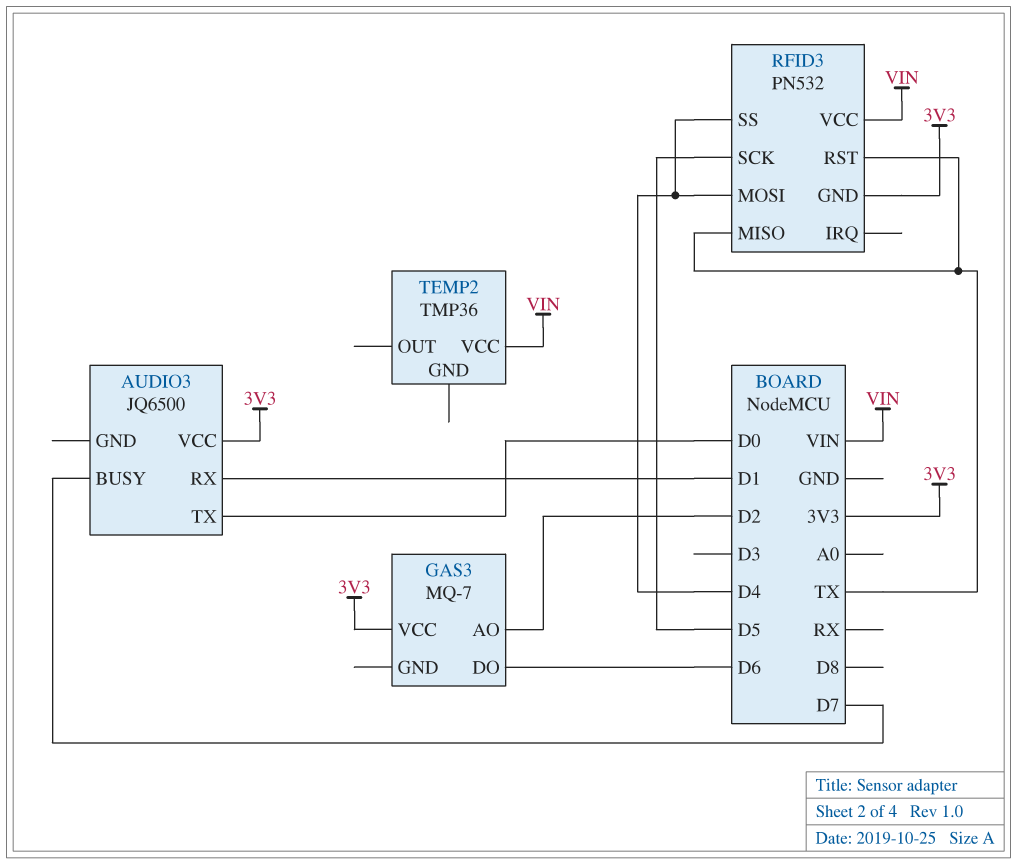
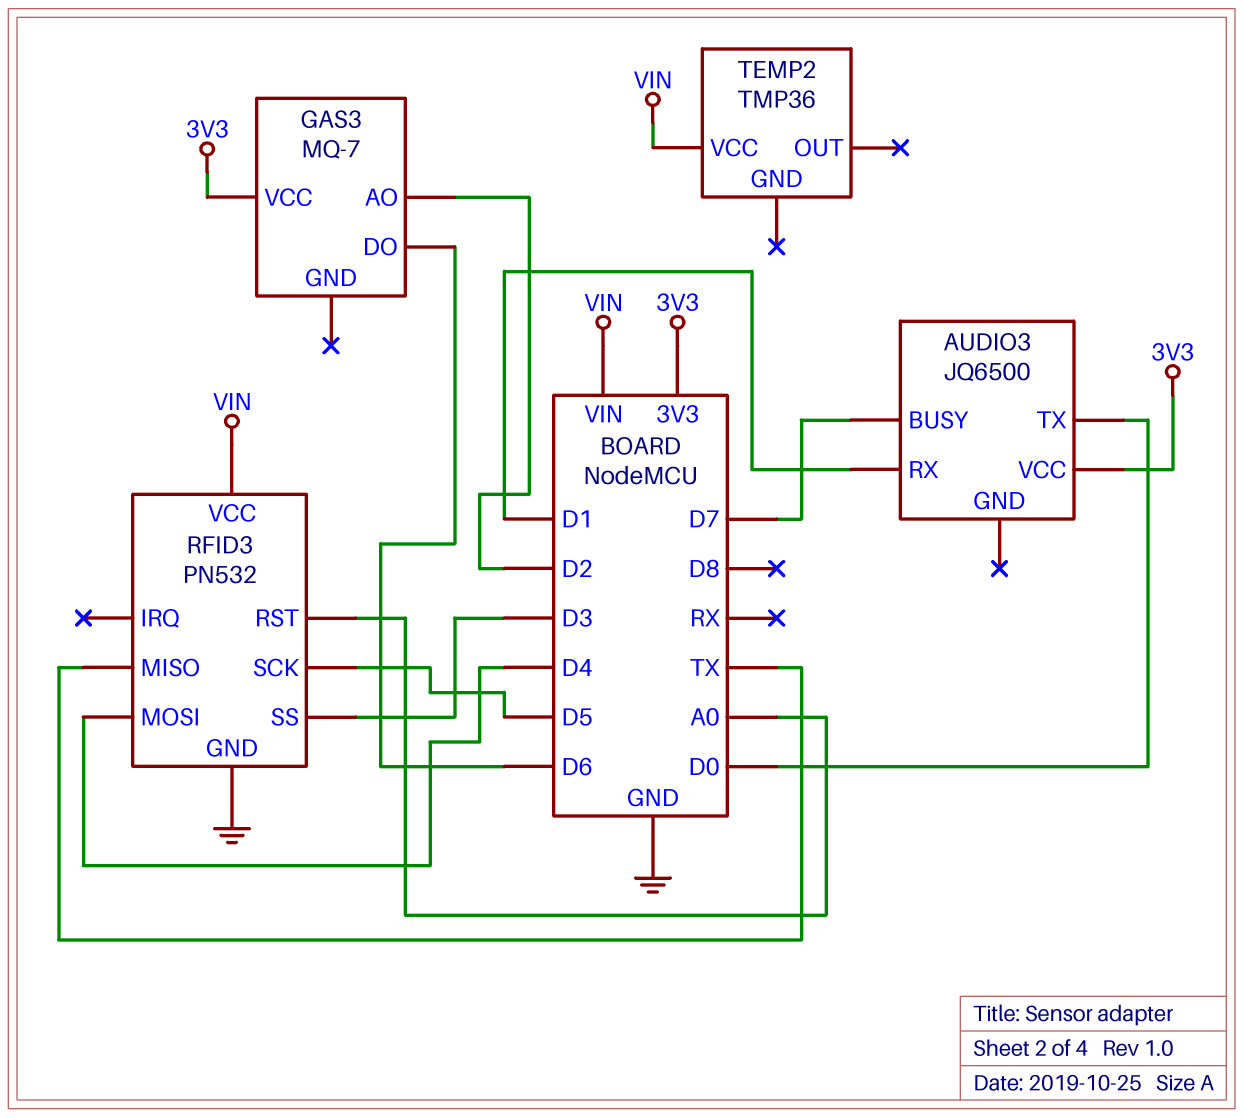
RFID3 pin GND: 3V3 -> GND
RFID3 pin RST: TX -> A0
RFID3 pin SS: D4 -> D3

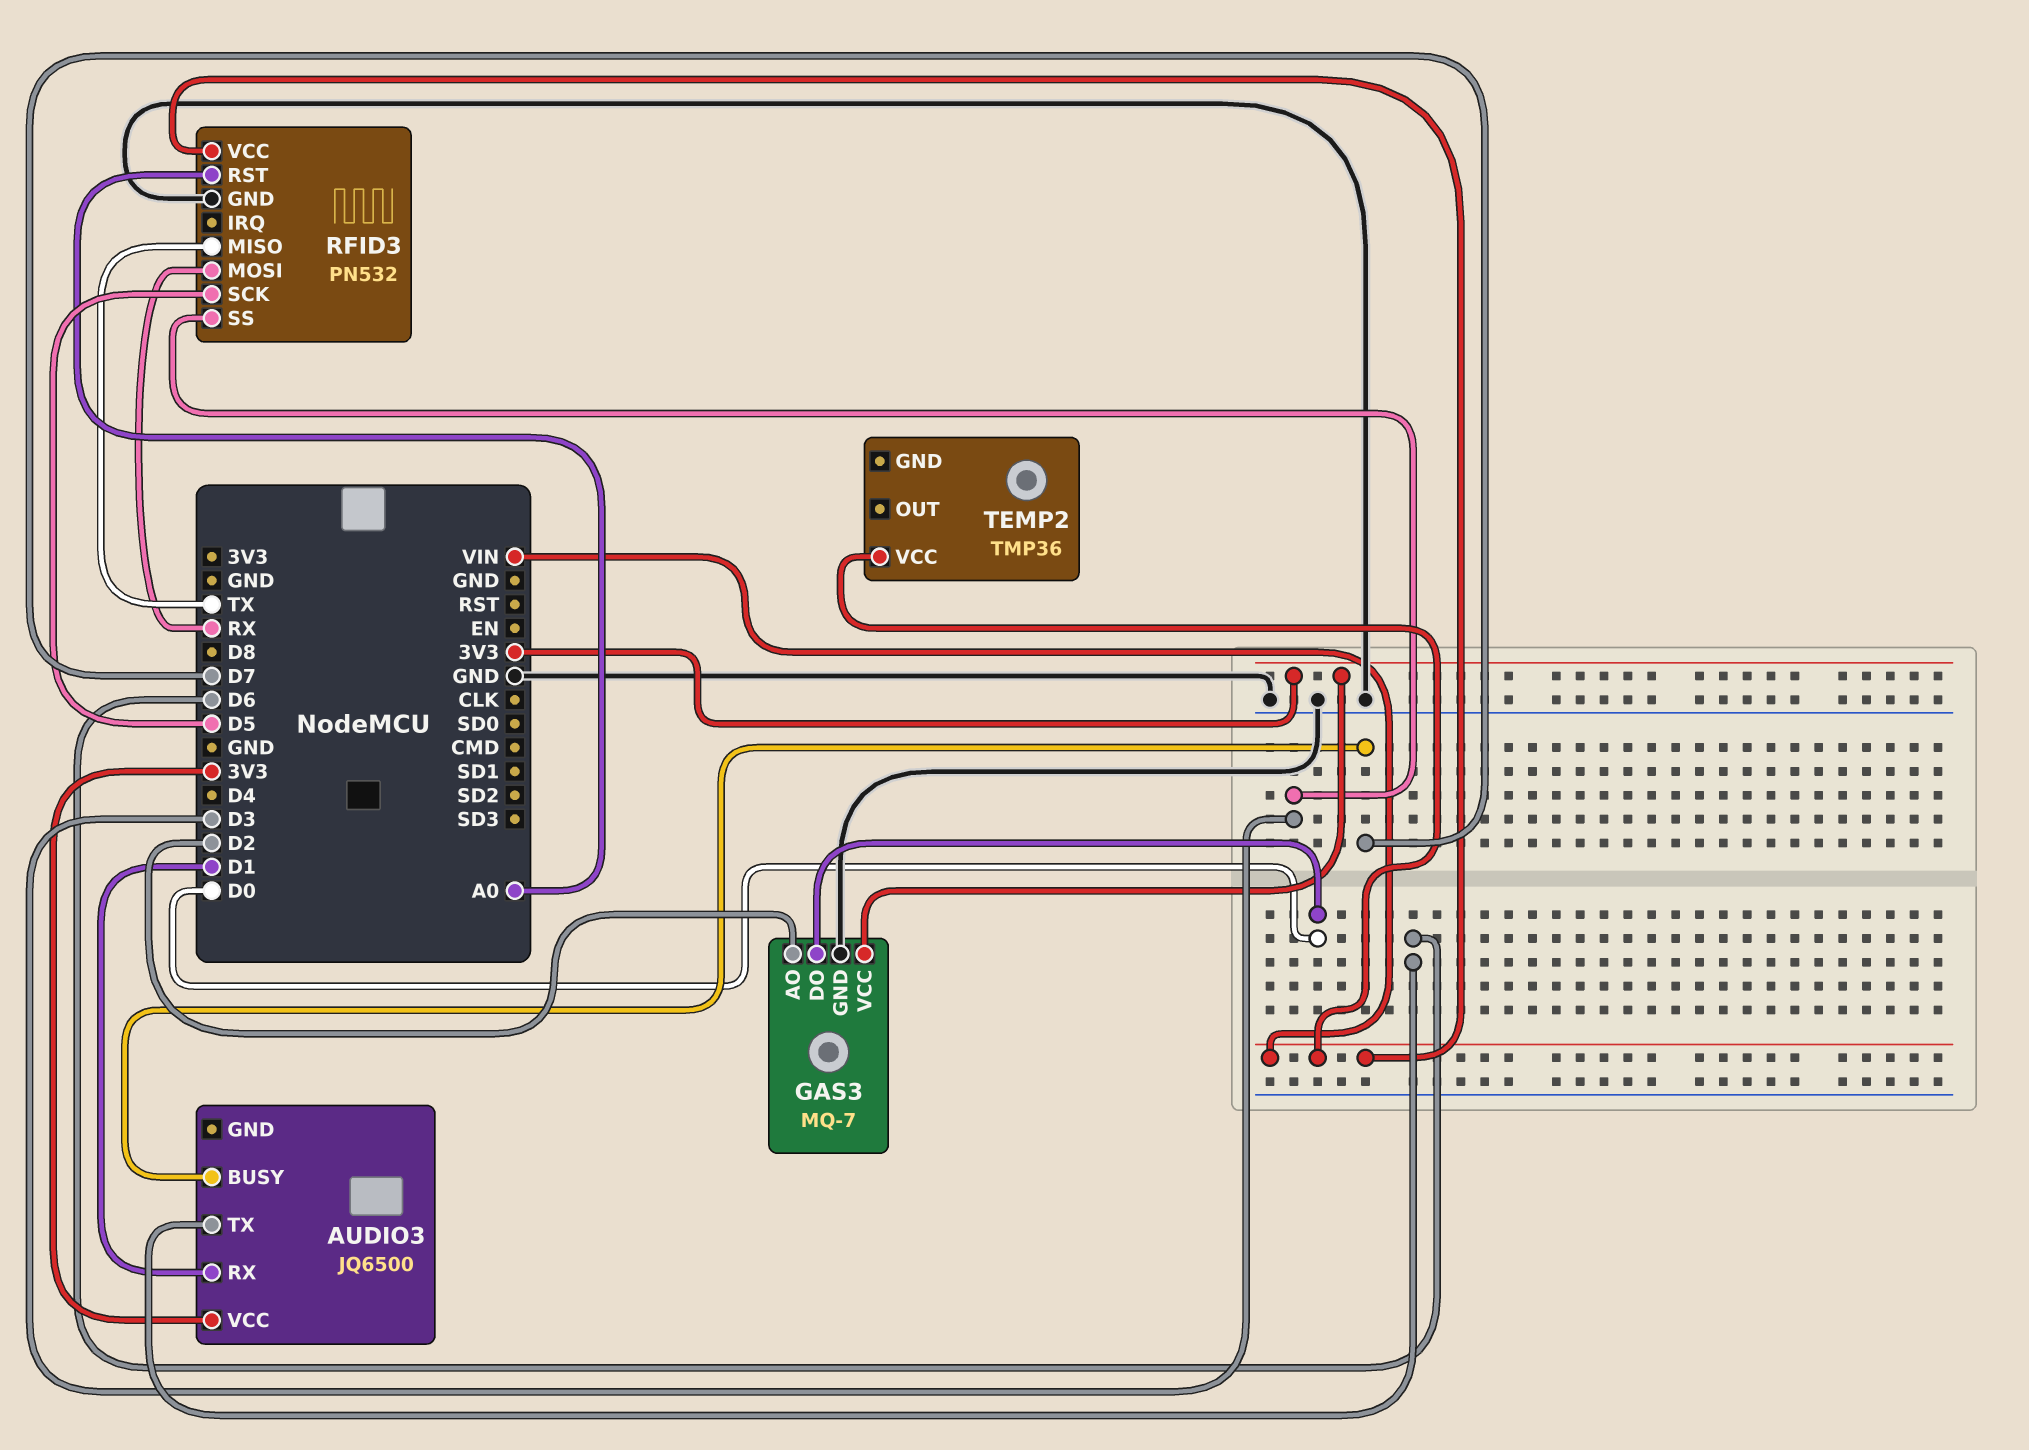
AUDIO3 pin TX: D0 -> D6
GAS3 pin DO: D6 -> D0
GAS3 pin GND: none -> GND
RFID3 pin MOSI: D4 -> RX

